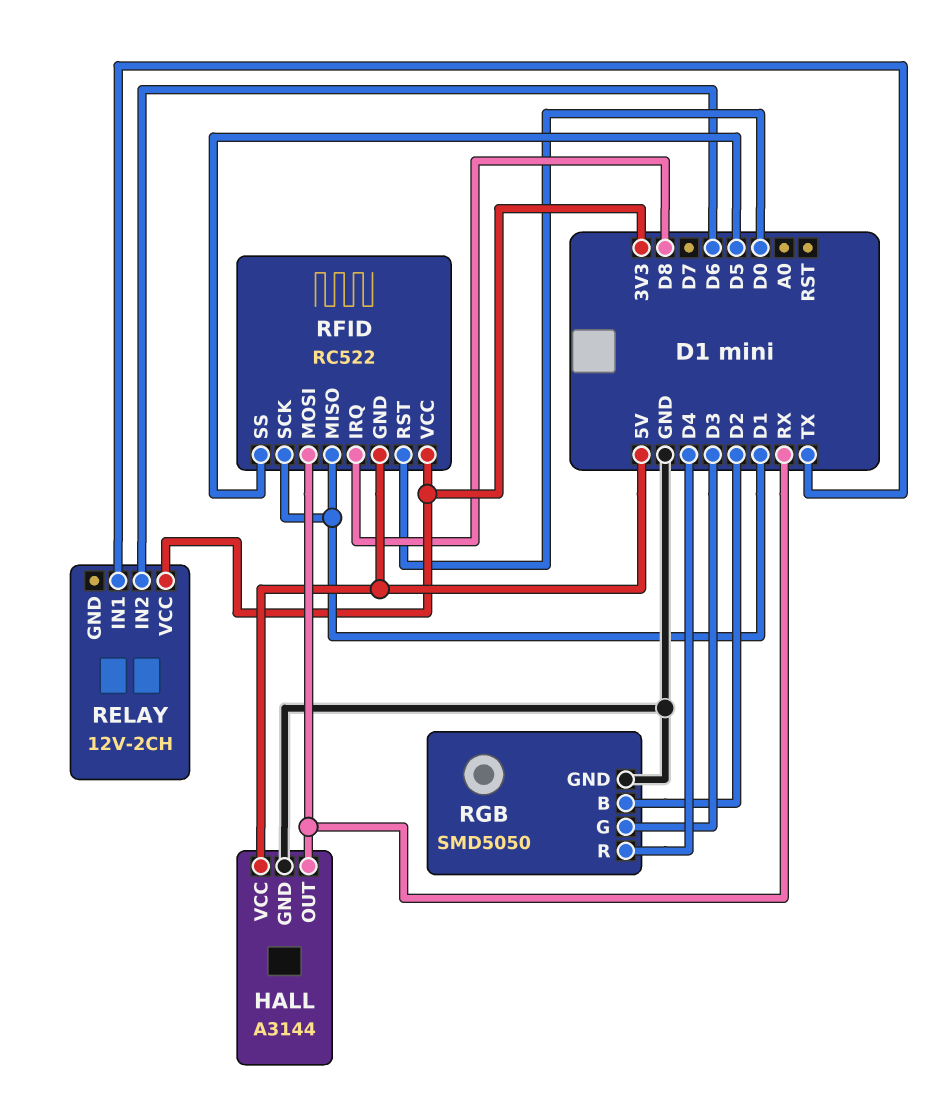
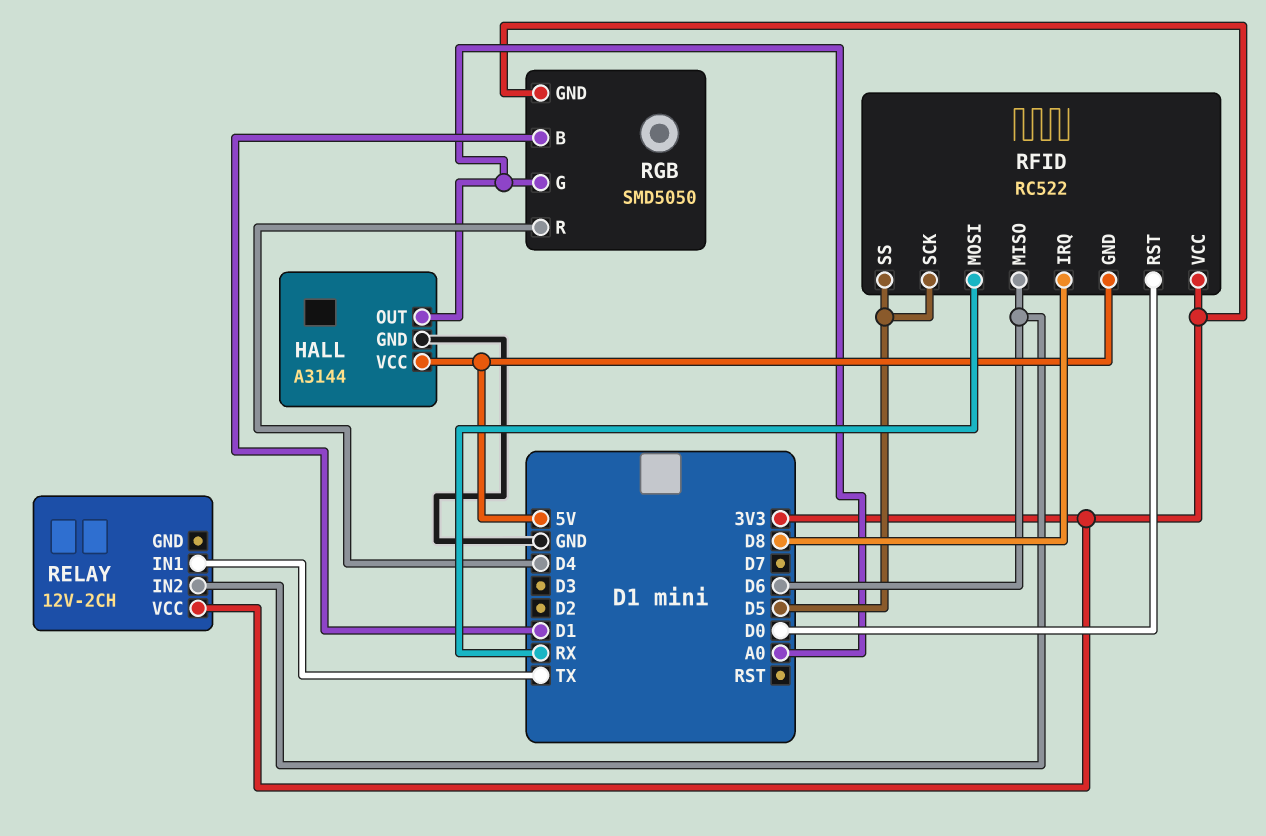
HALL pin OUT: RX -> A0
RFID pin MISO: D1 -> D6
RFID pin SCK: D1 -> D5
RGB pin B: D2 -> D1
RGB pin G: D3 -> A0
RGB pin GND: GND -> 3V3

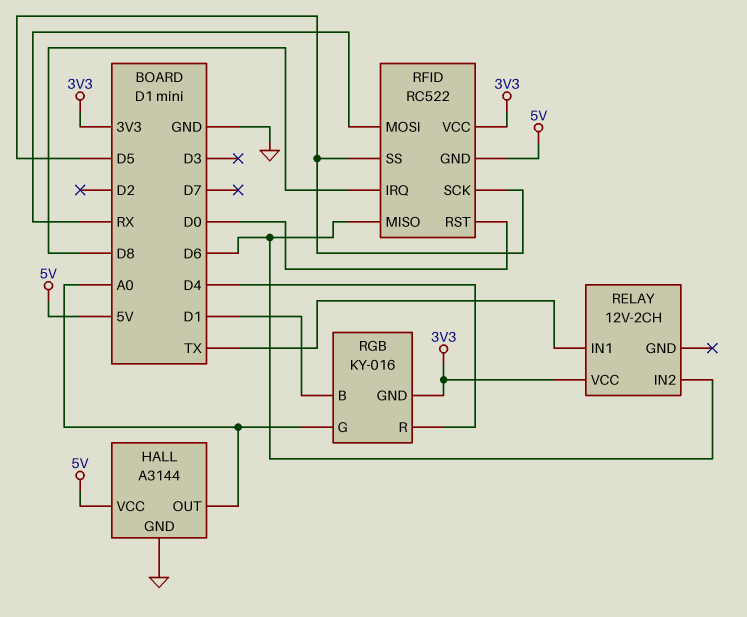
RGB: SMD5050 -> KY-016

